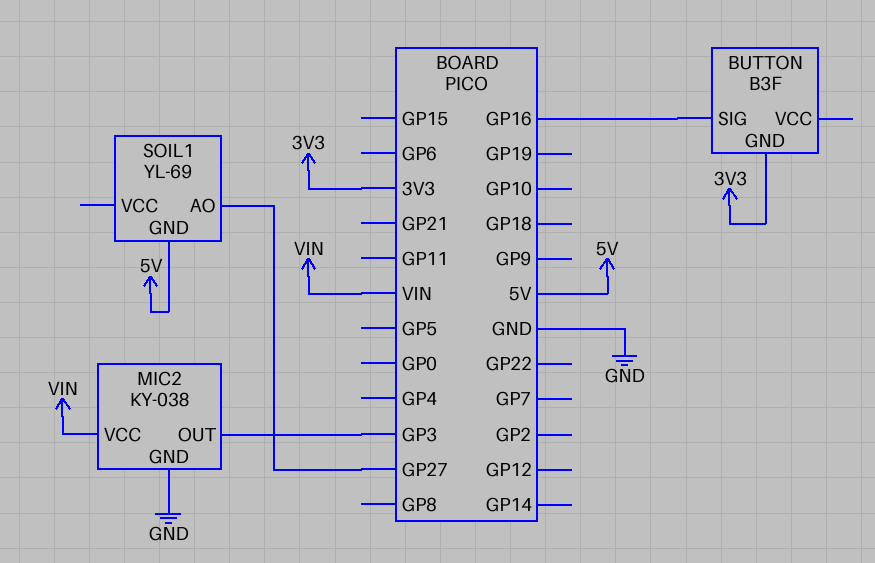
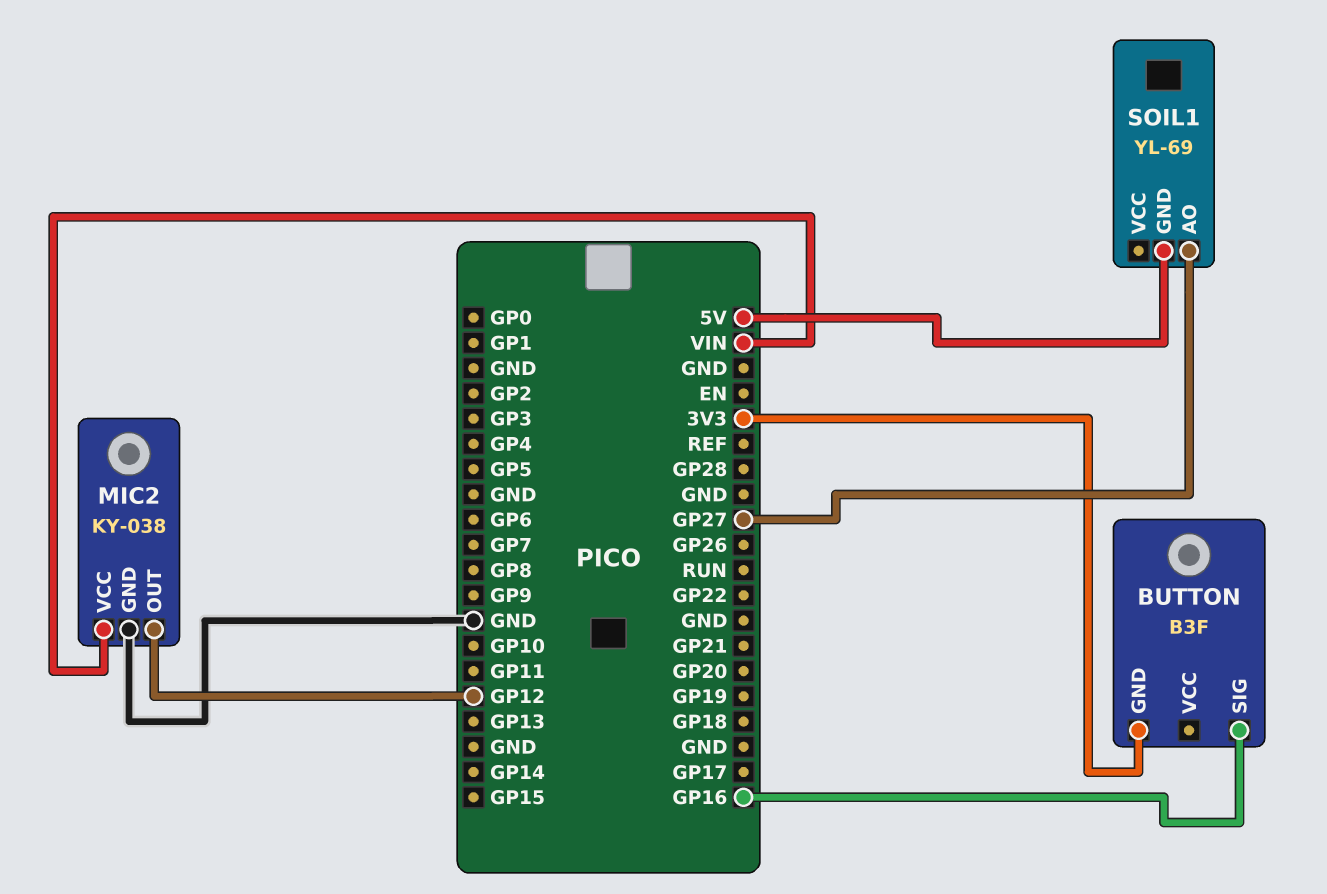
MIC2 pin OUT: GP3 -> GP12

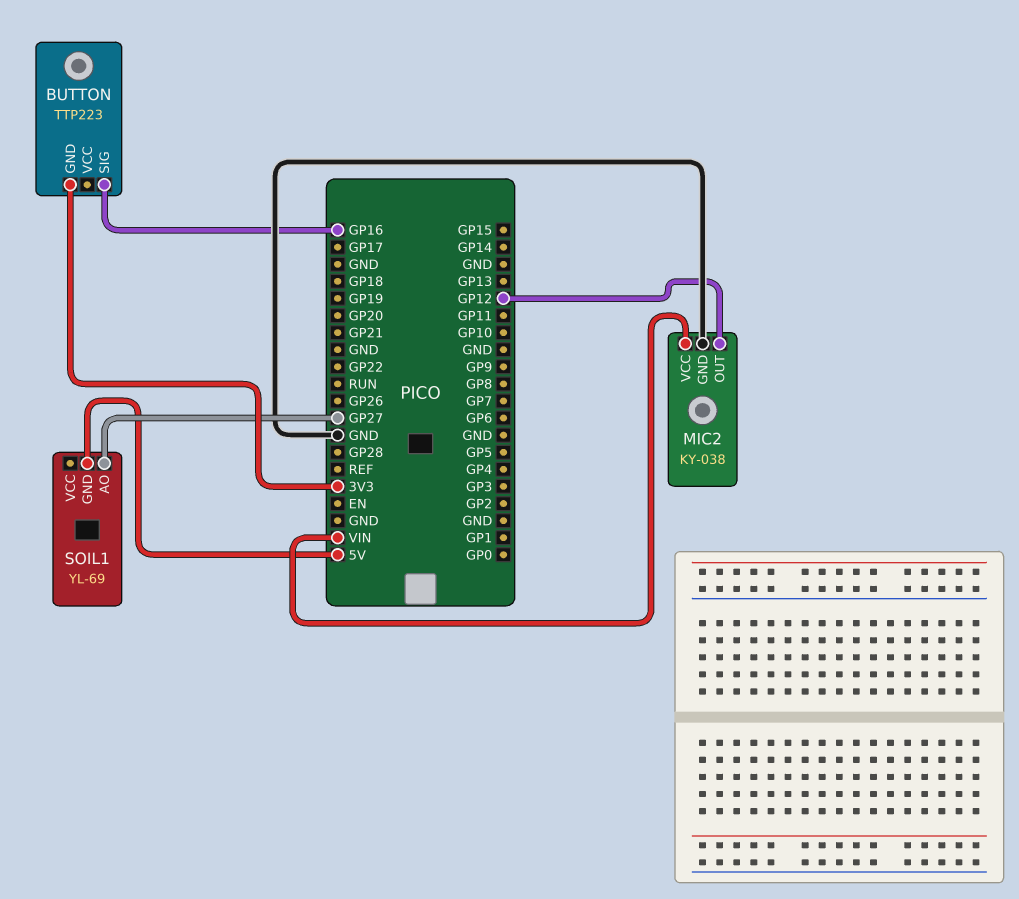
BUTTON: B3F -> TTP223

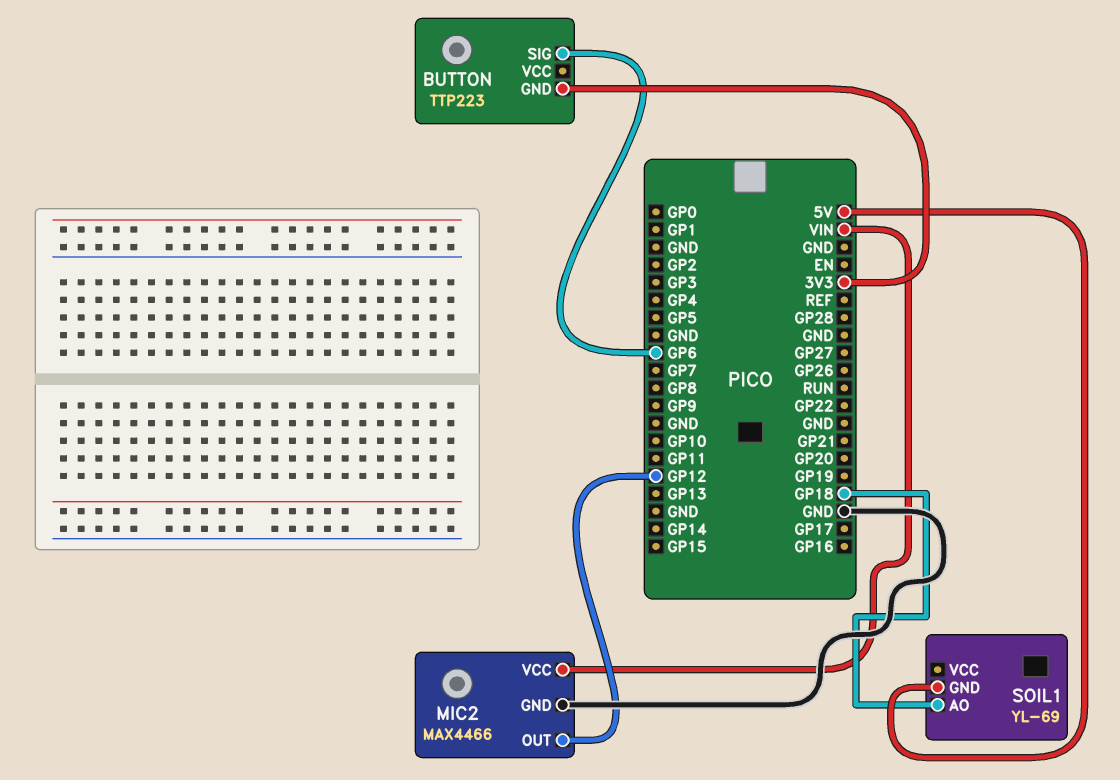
BUTTON pin SIG: GP16 -> GP6
MIC2: KY-038 -> MAX4466
SOIL1 pin AO: GP27 -> GP18

